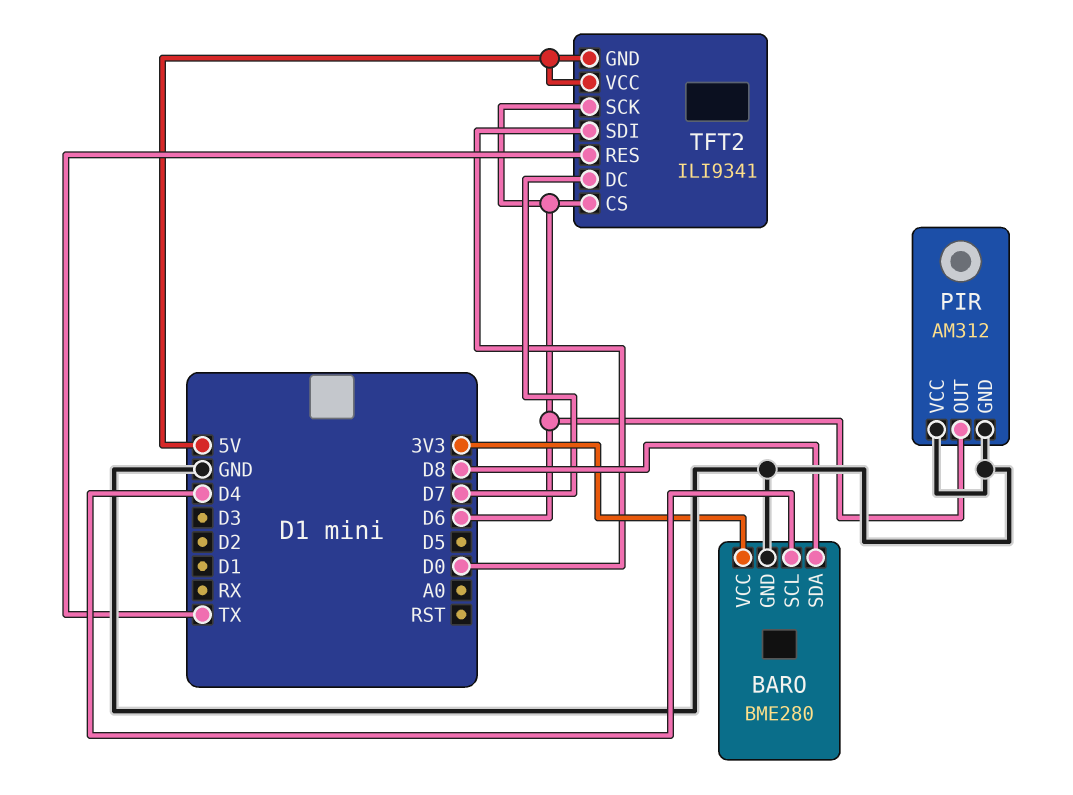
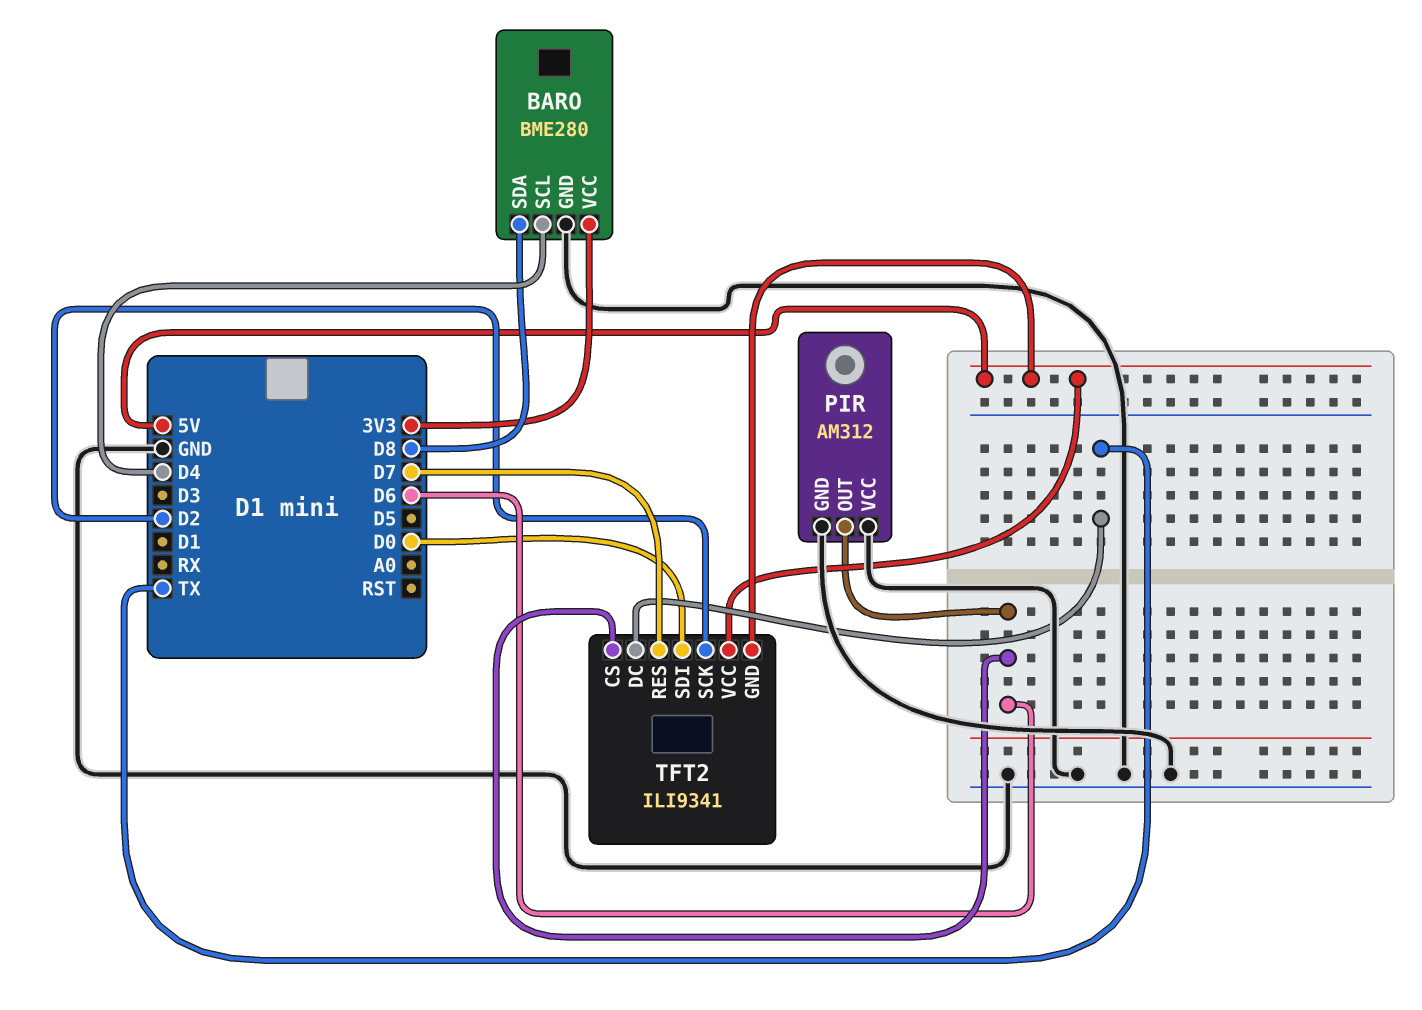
TFT2 pin DC: D7 -> TX
TFT2 pin RES: TX -> D7
TFT2 pin SCK: D6 -> D2

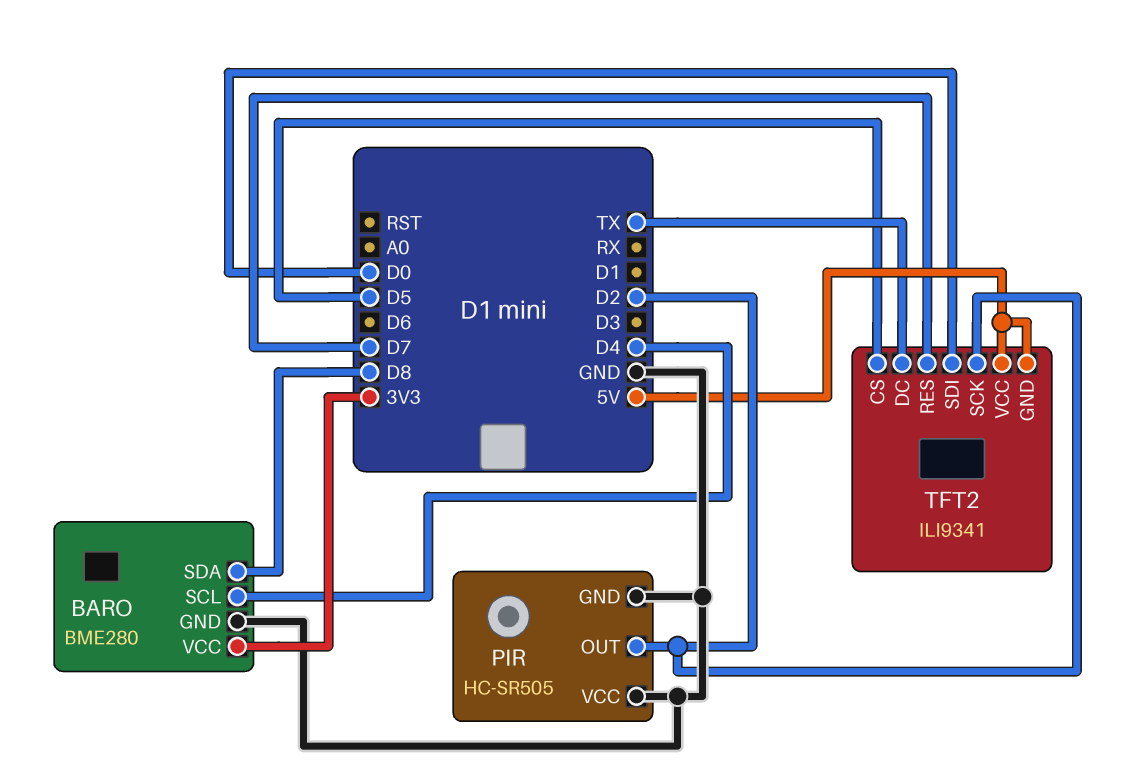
PIR: AM312 -> HC-SR505
PIR pin OUT: D6 -> D2
TFT2 pin CS: D6 -> D5

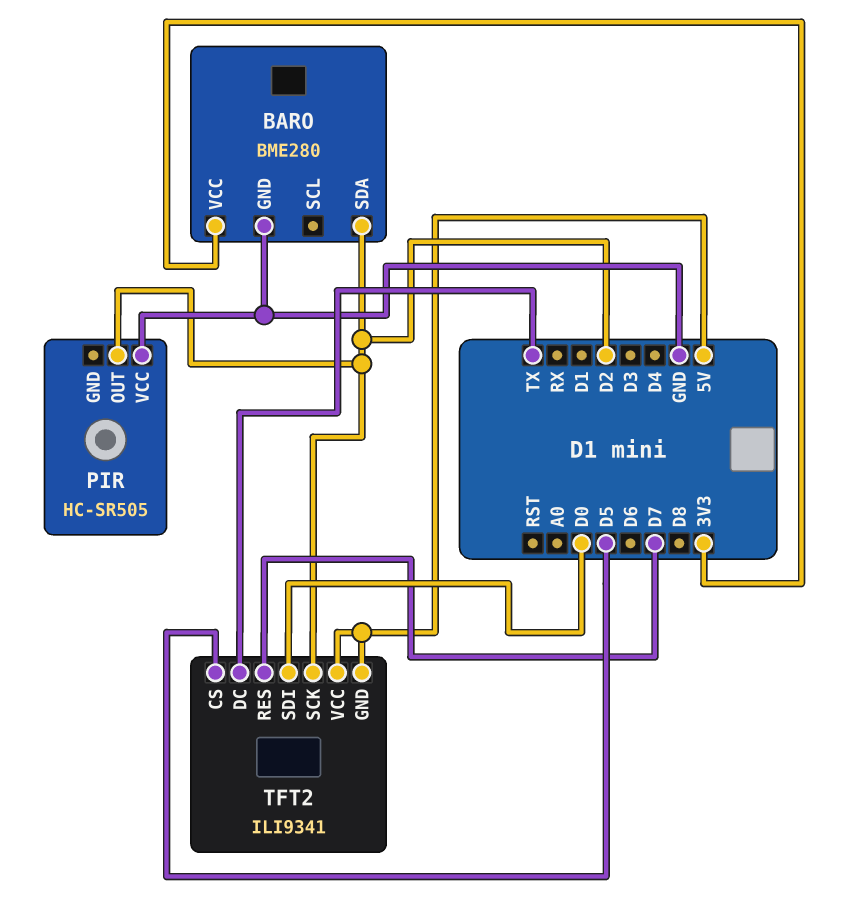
BARO pin SCL: D4 -> none
BARO pin SDA: D8 -> D2
PIR pin GND: GND -> none

